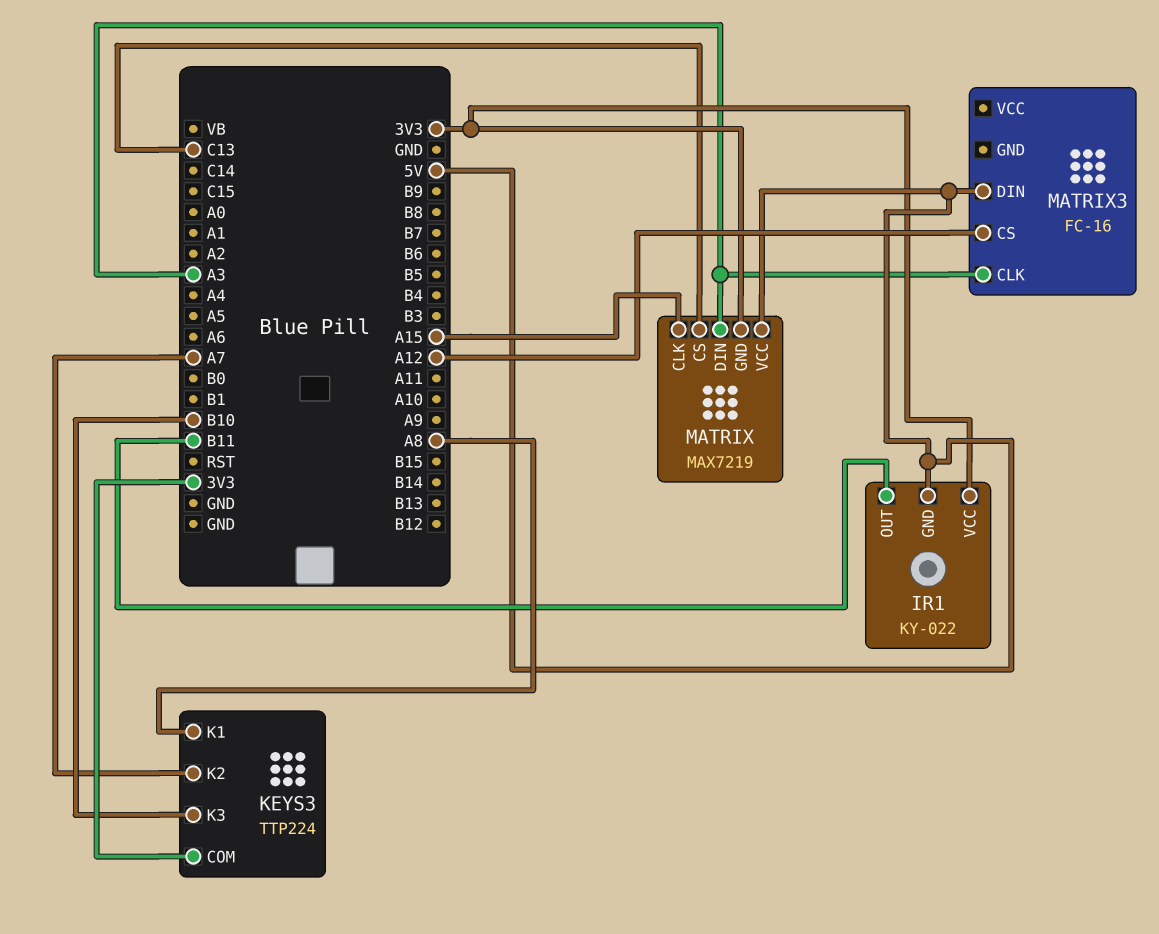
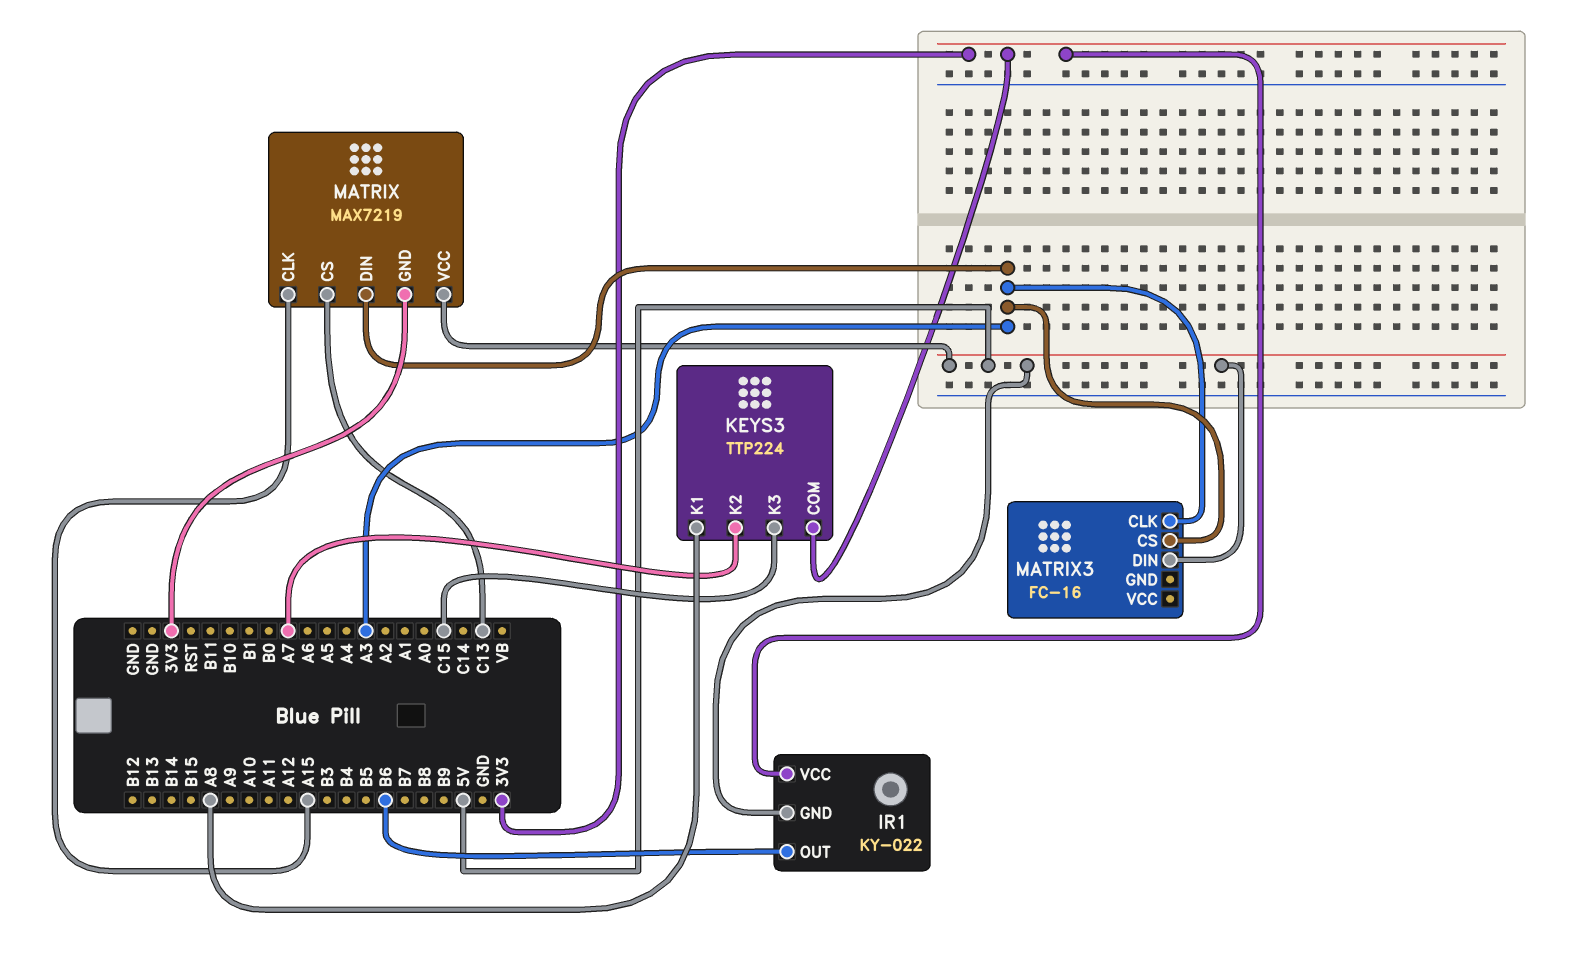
IR1 pin OUT: B11 -> B6
KEYS3 pin K3: B10 -> C15
MATRIX3 pin CS: A12 -> A3

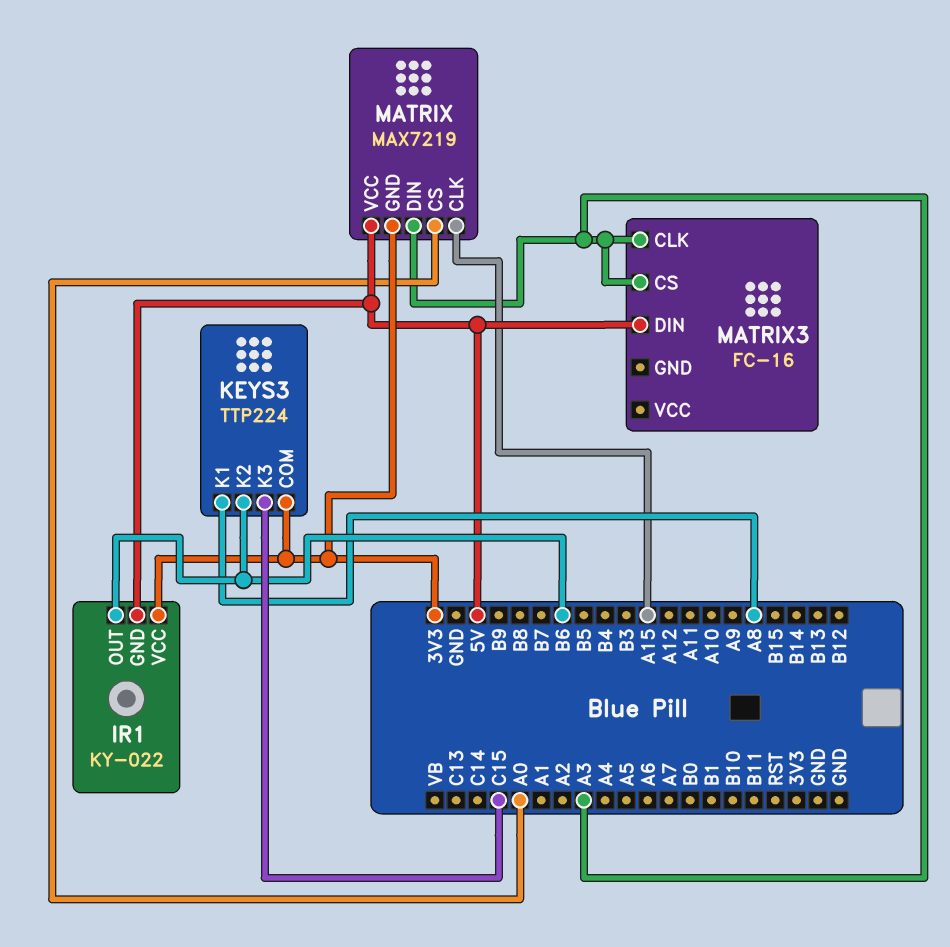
KEYS3 pin K2: A7 -> B6
MATRIX pin CS: C13 -> A0

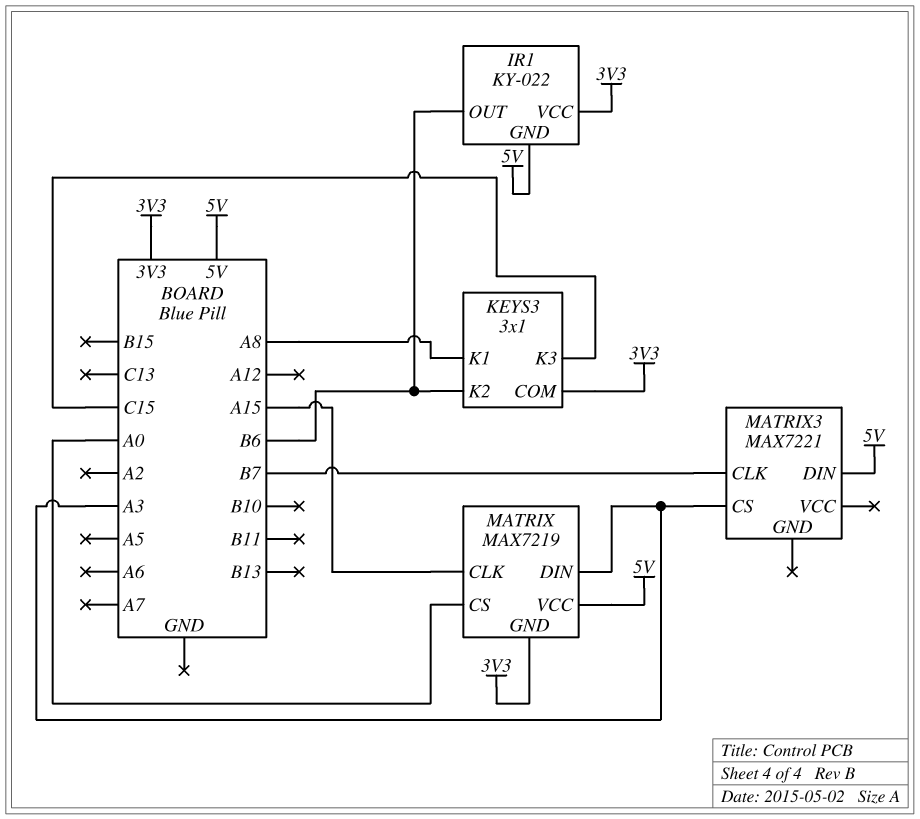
KEYS3: TTP224 -> 3x1
MATRIX3: FC-16 -> MAX7221
MATRIX3 pin CLK: A3 -> B7

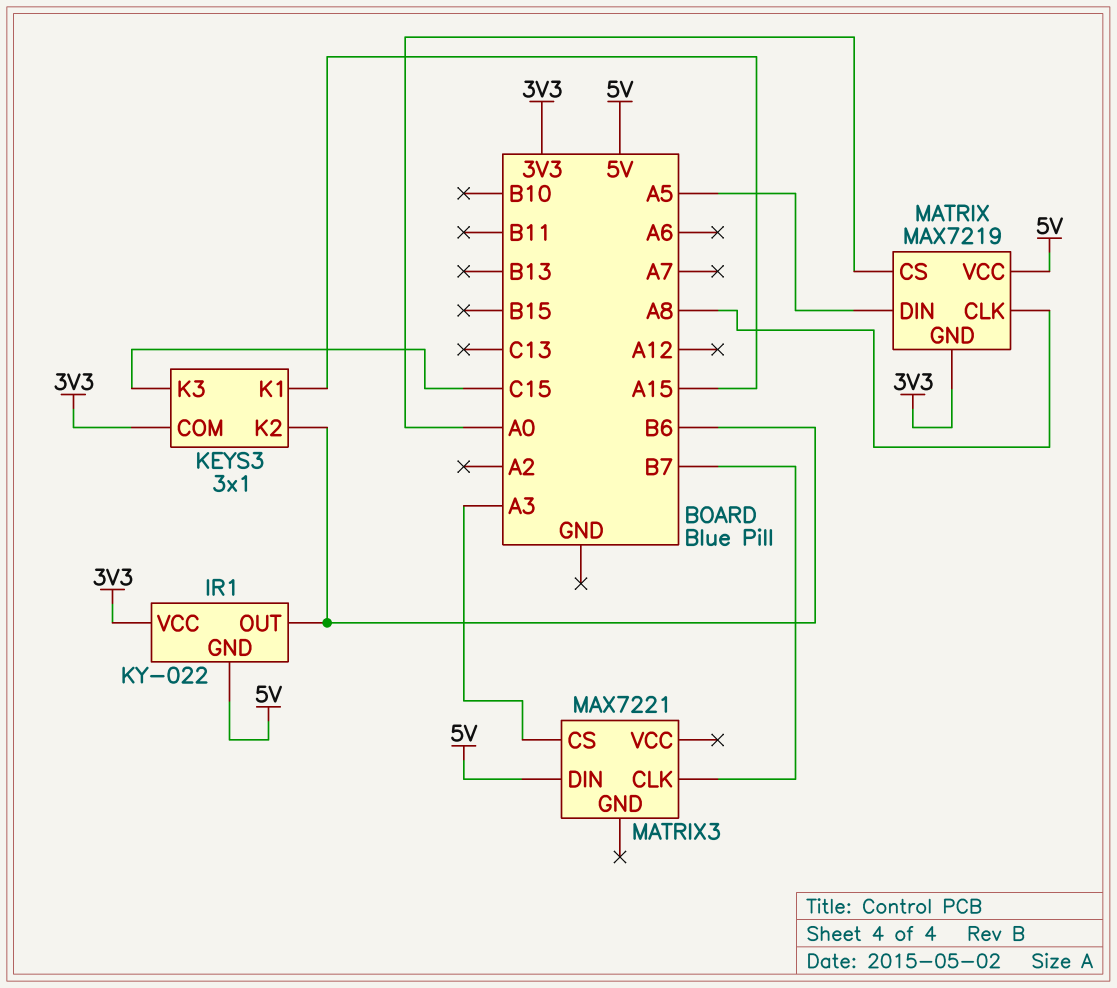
KEYS3 pin K1: A8 -> A15
MATRIX pin CLK: A15 -> A8
MATRIX pin DIN: A3 -> A5

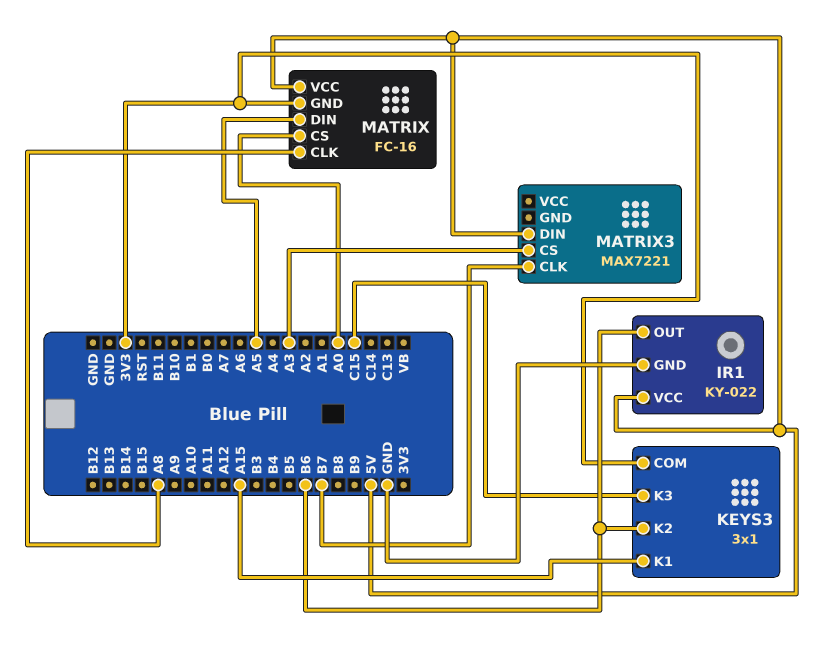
IR1 pin GND: 5V -> GND
IR1 pin VCC: 3V3 -> 5V
MATRIX: MAX7219 -> FC-16

